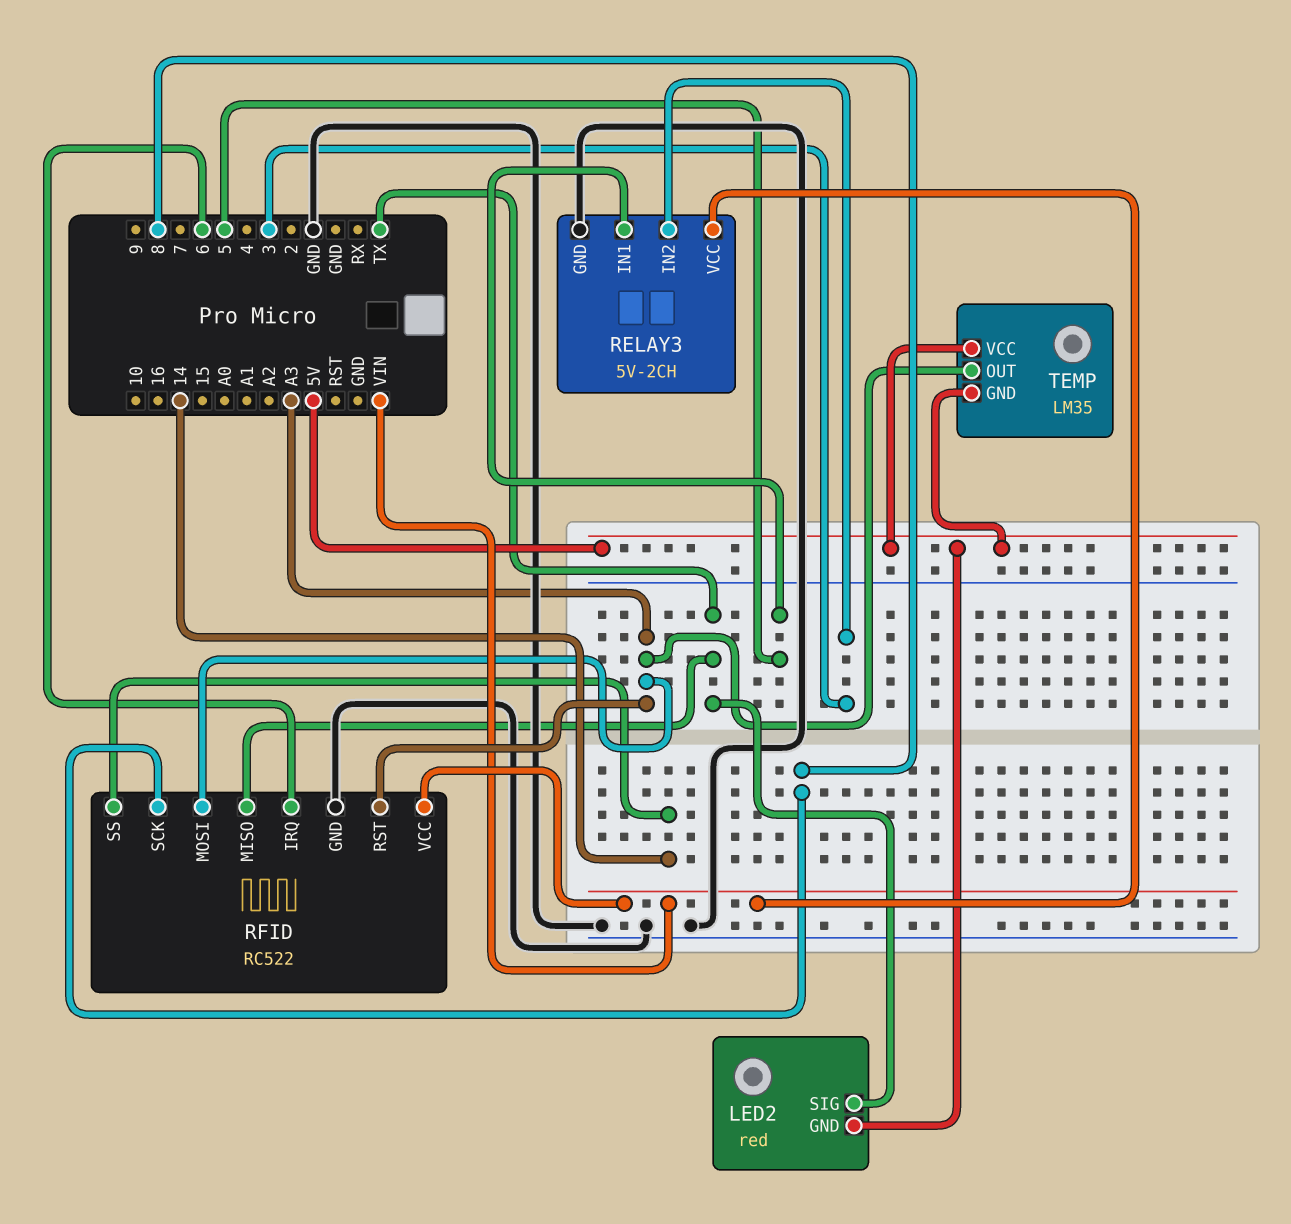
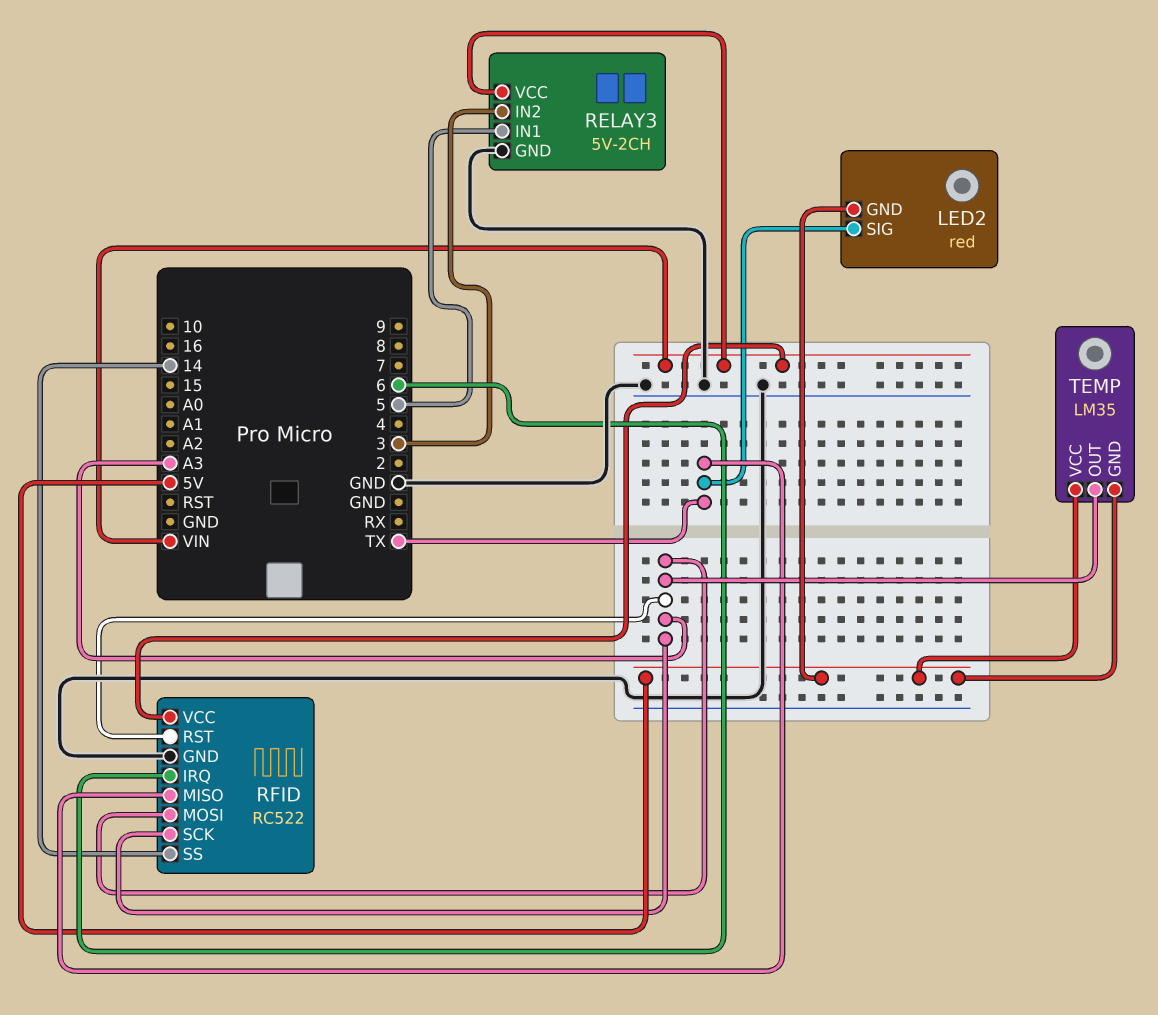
RFID pin SCK: 8 -> A3

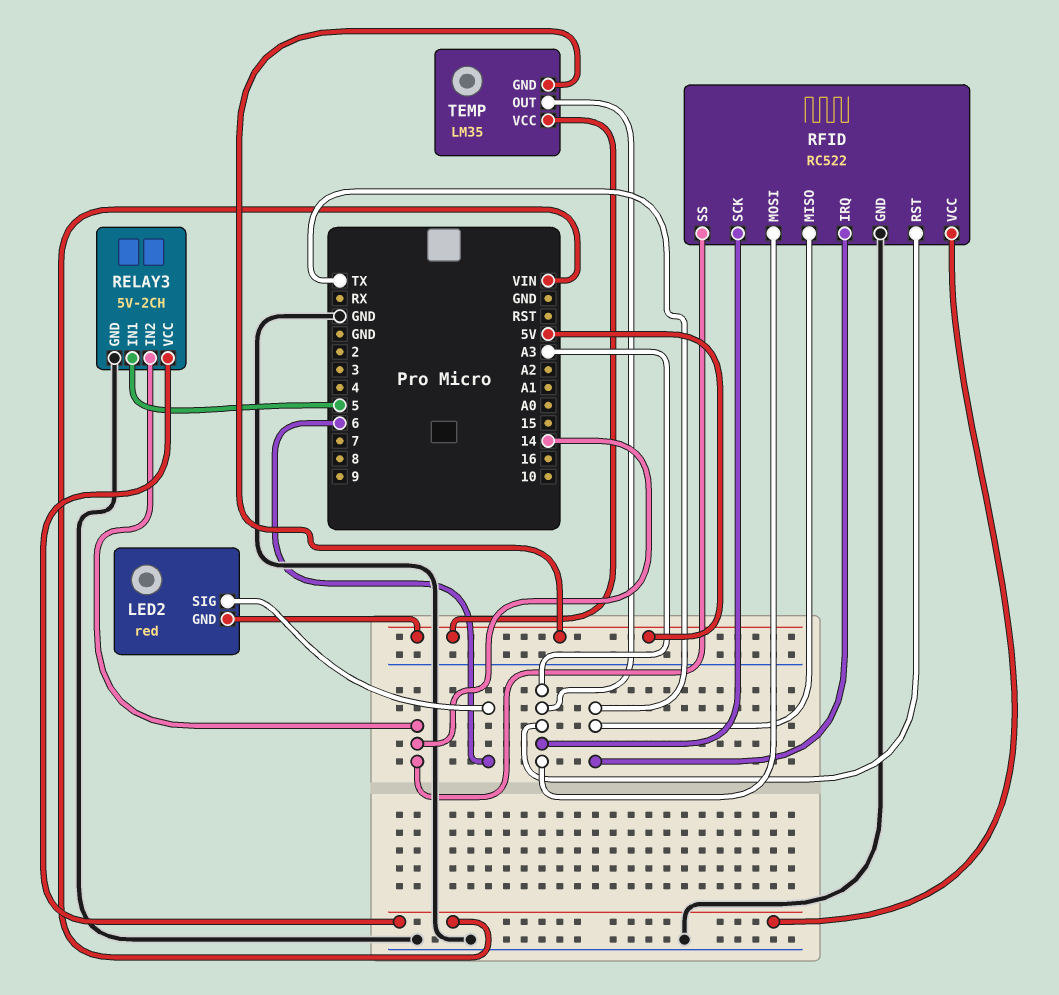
LED2 pin SIG: TX -> 6
RELAY3 pin IN2: 3 -> 14
RFID pin IRQ: 6 -> TX

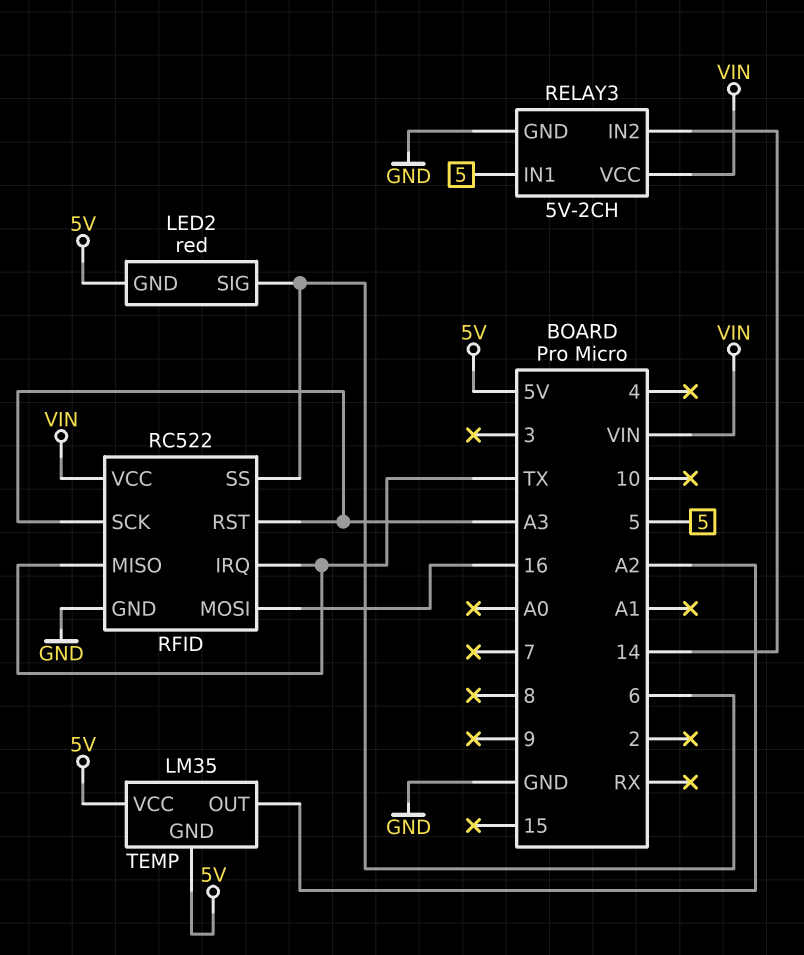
RFID pin MOSI: A3 -> 16
RFID pin SS: 14 -> 6
TEMP pin OUT: A3 -> A2

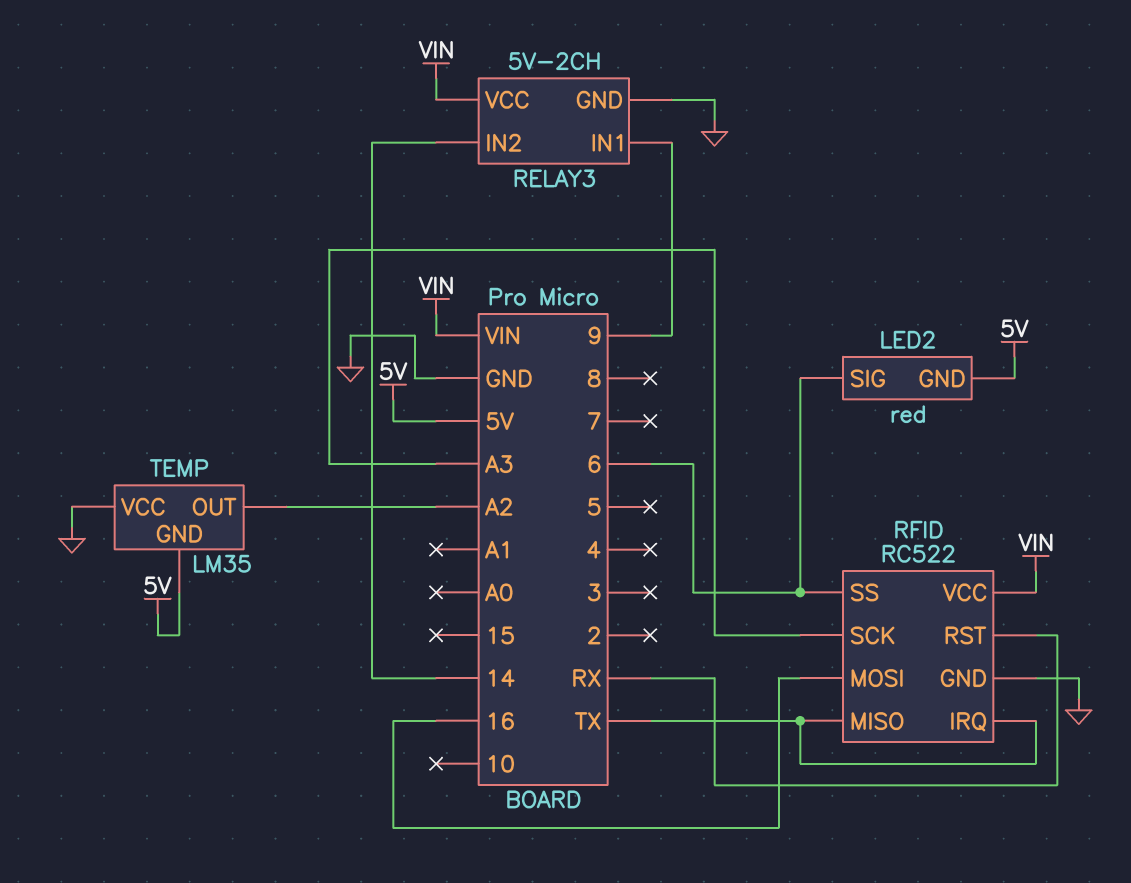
RELAY3 pin IN1: 5 -> 9
RFID pin RST: A3 -> RX
TEMP pin VCC: 5V -> GND

